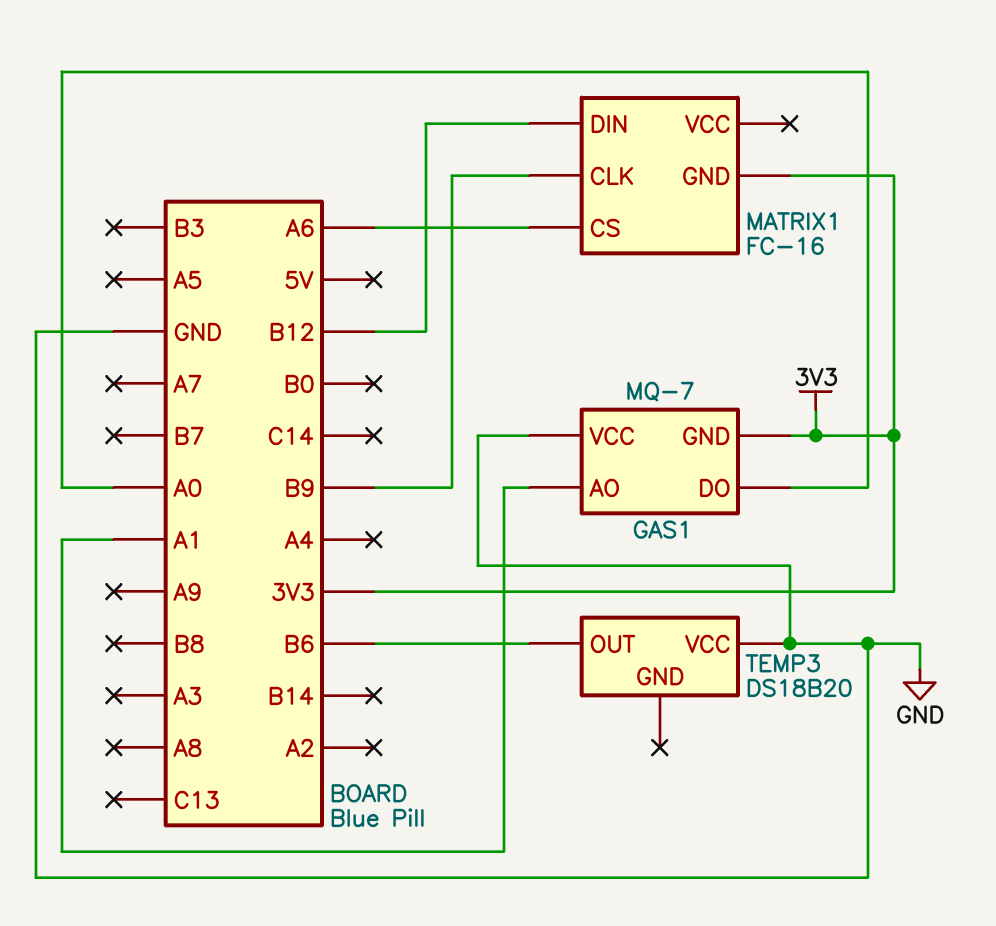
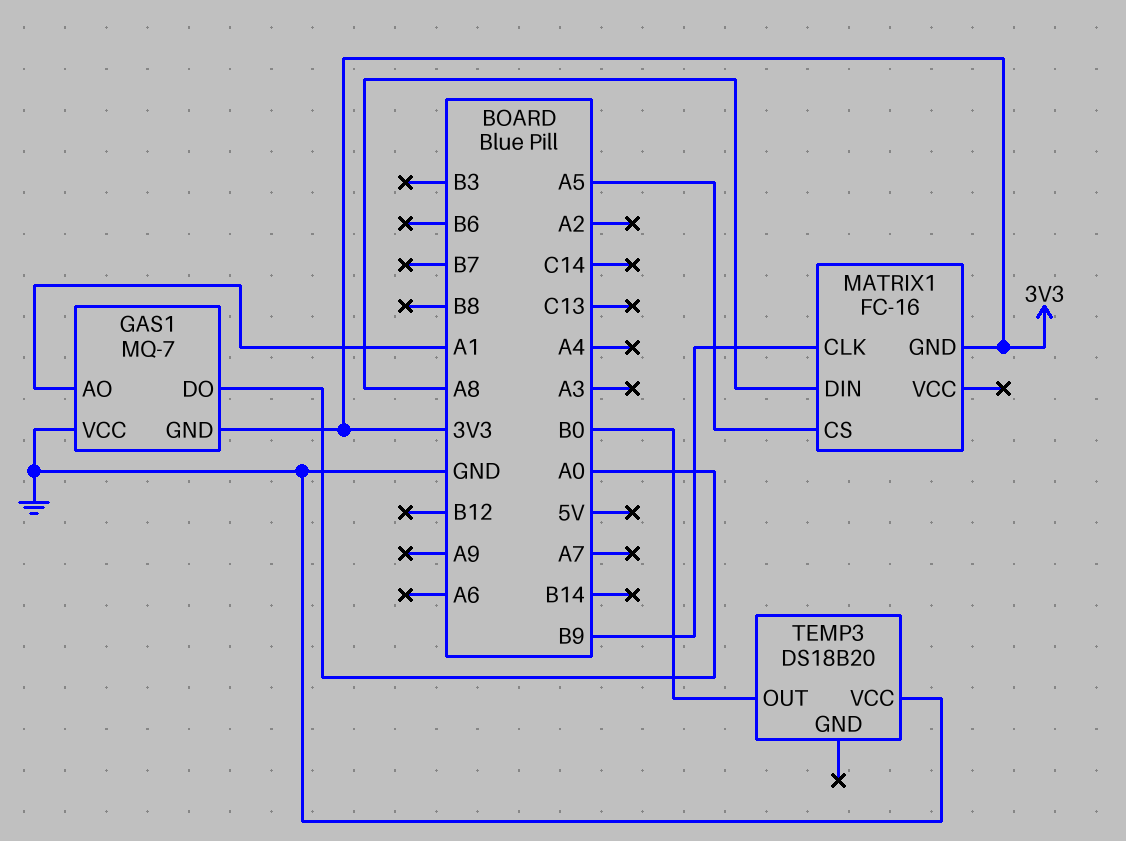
MATRIX1 pin CS: A6 -> A5
MATRIX1 pin DIN: B12 -> A8
TEMP3 pin OUT: B6 -> B0

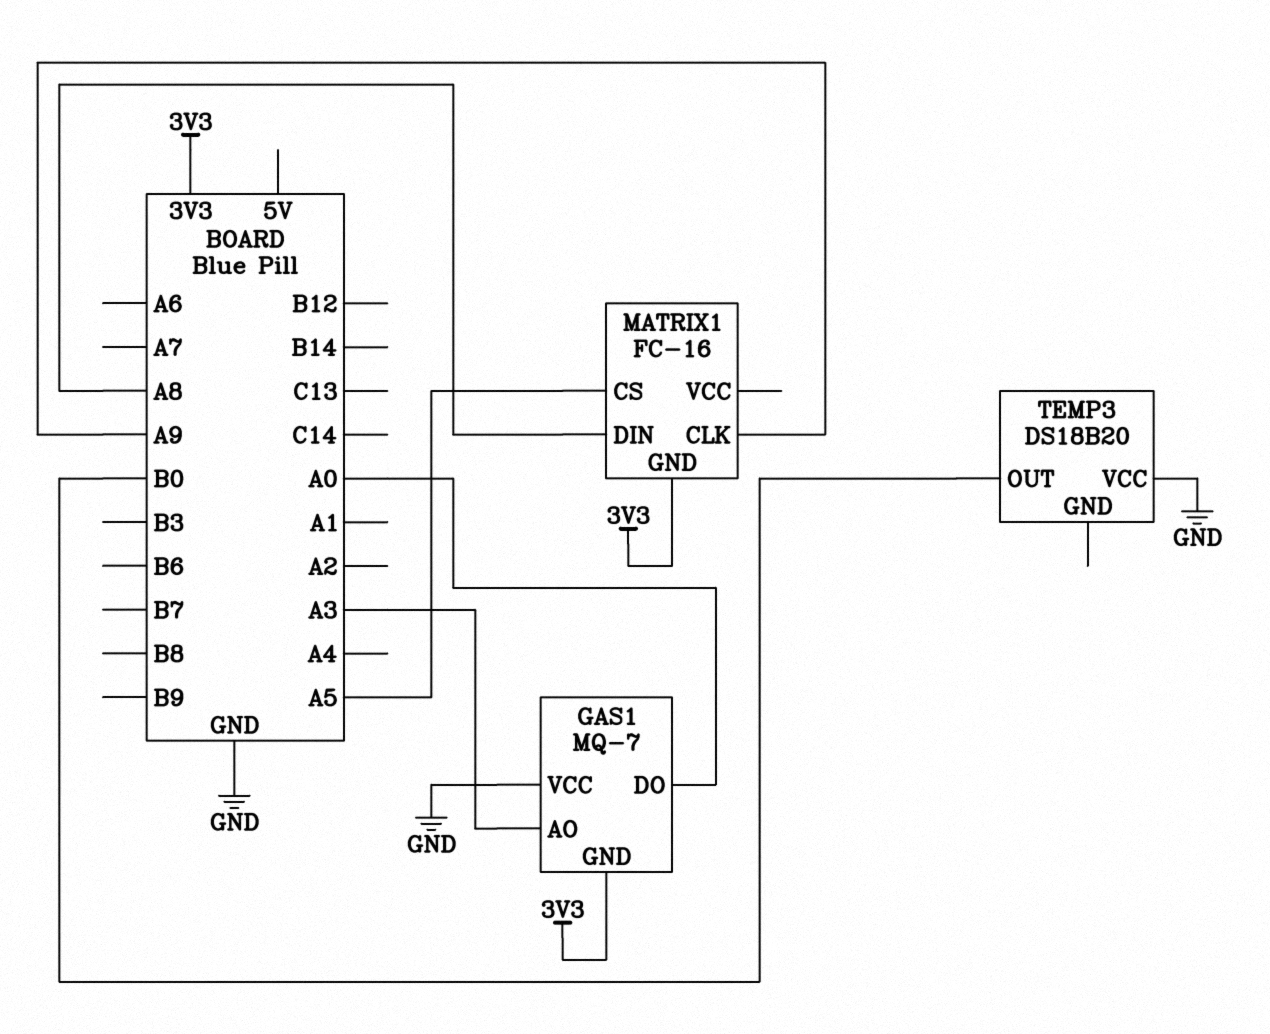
GAS1 pin AO: A1 -> A3
MATRIX1 pin CLK: B9 -> A9

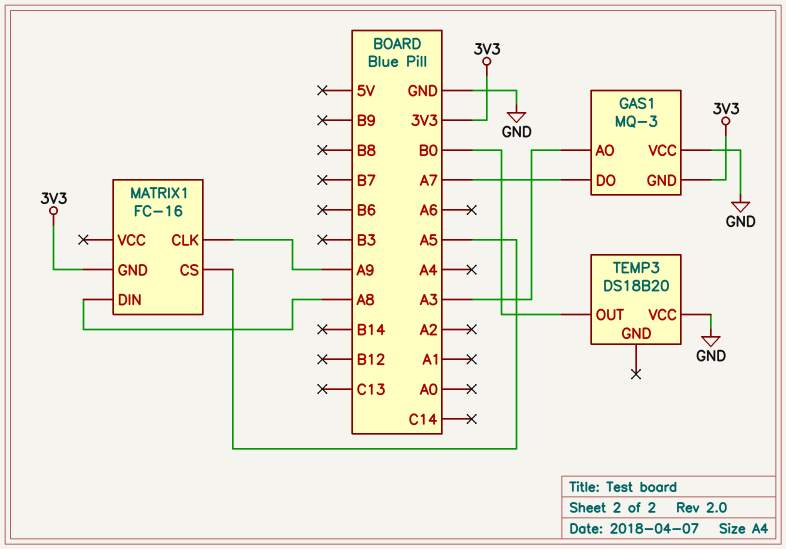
GAS1: MQ-7 -> MQ-3
GAS1 pin DO: A0 -> A7

